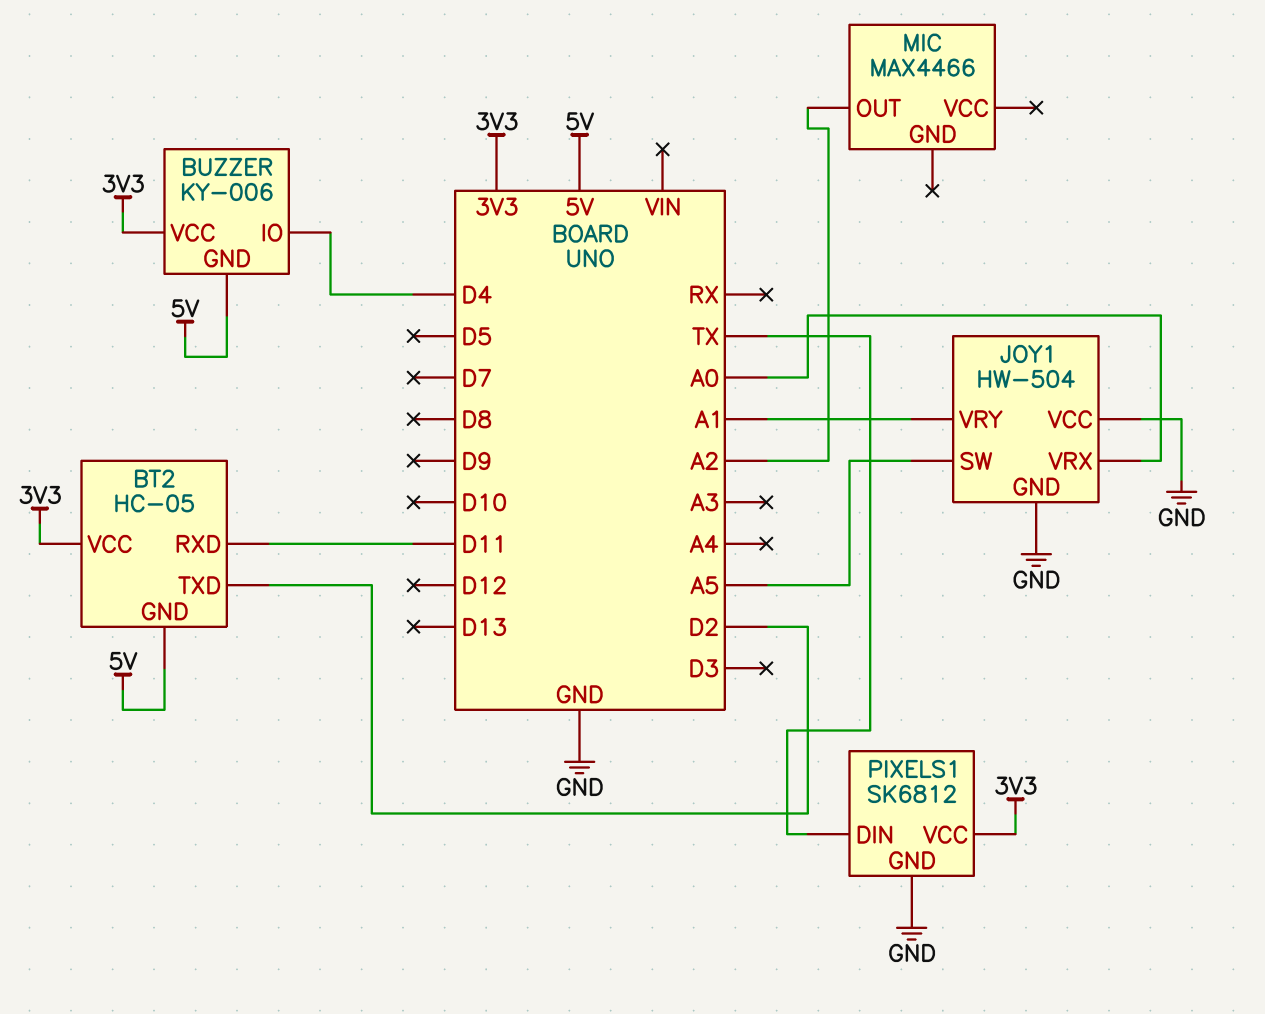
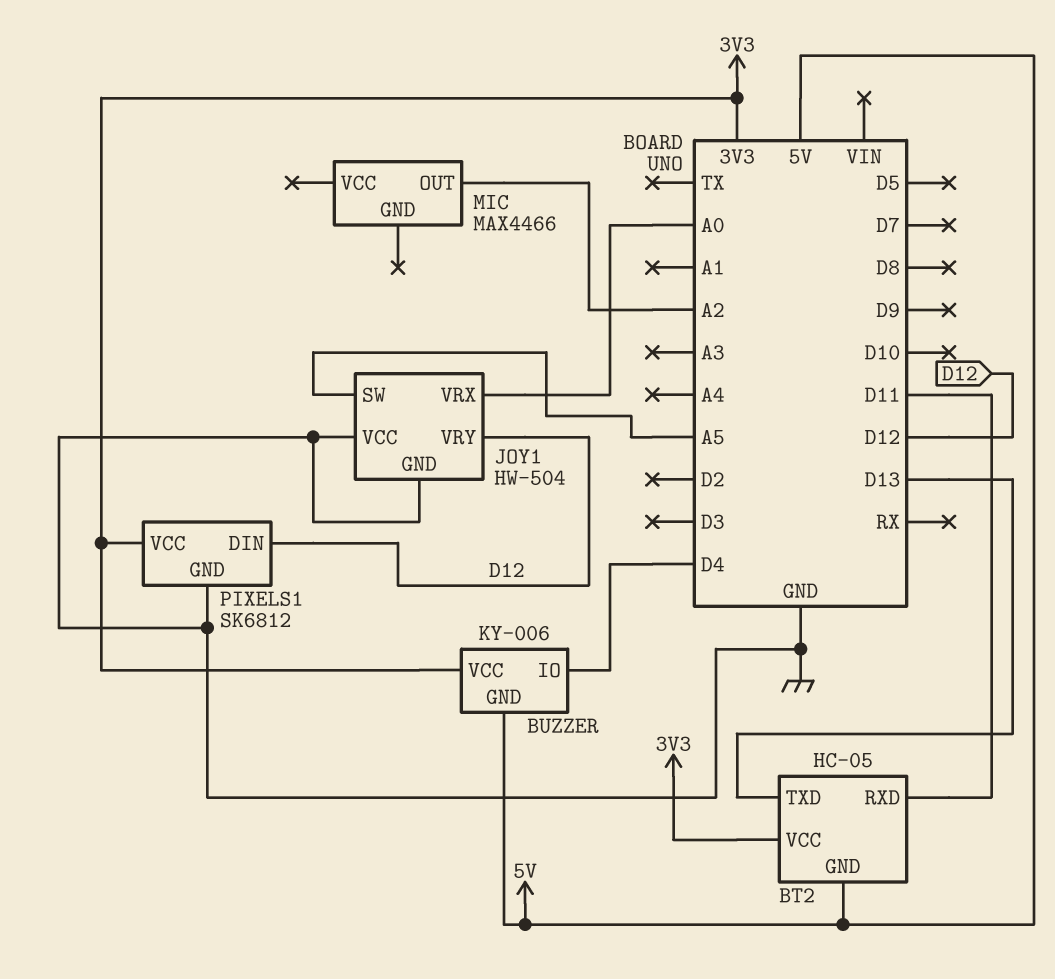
BT2 pin TXD: D2 -> D13
JOY1 pin VRY: A1 -> D12
PIXELS1 pin DIN: TX -> D12

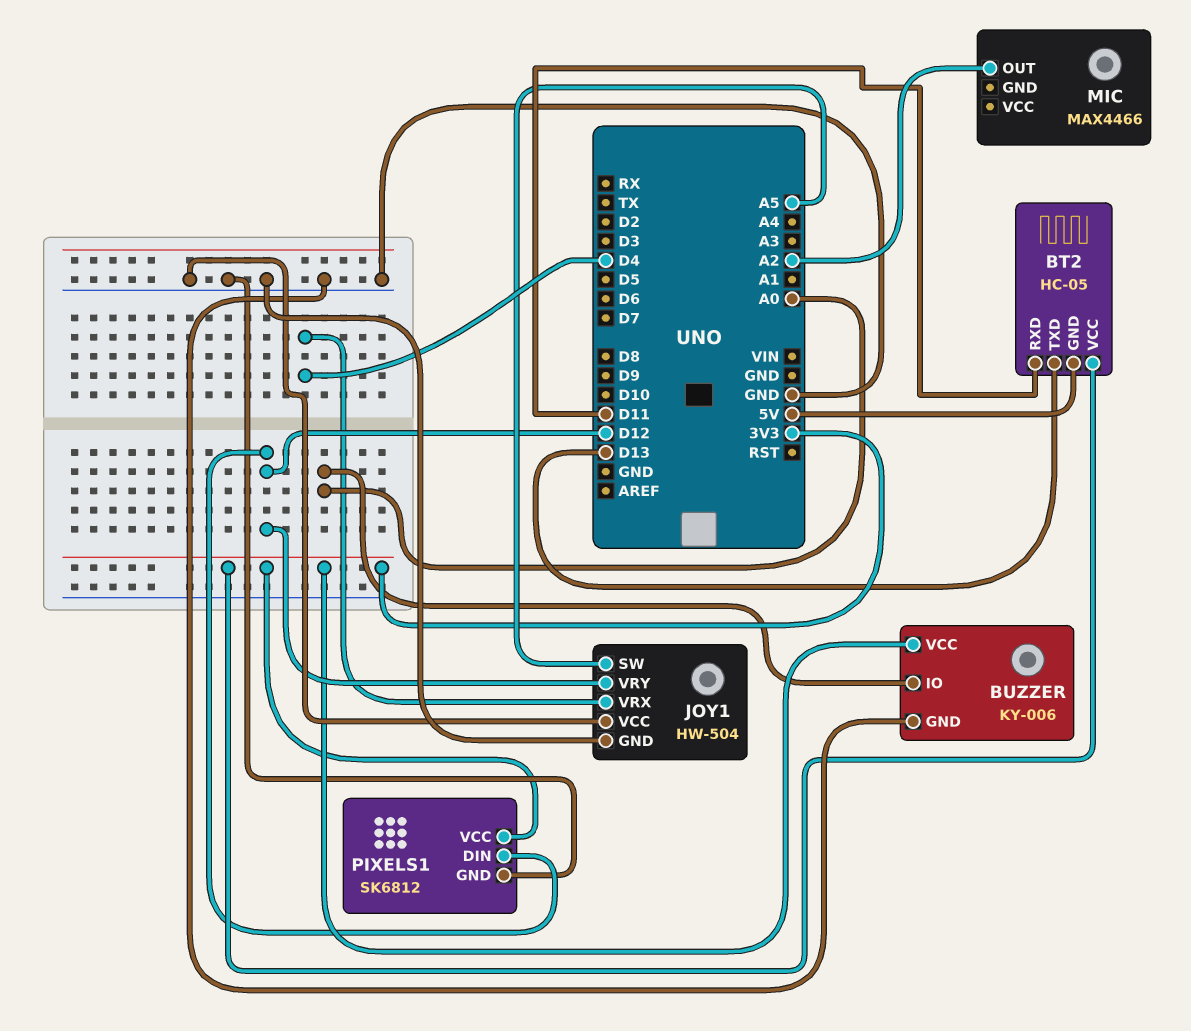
BUZZER pin GND: 5V -> GND
BUZZER pin IO: D4 -> A0
JOY1 pin VRX: A0 -> D4

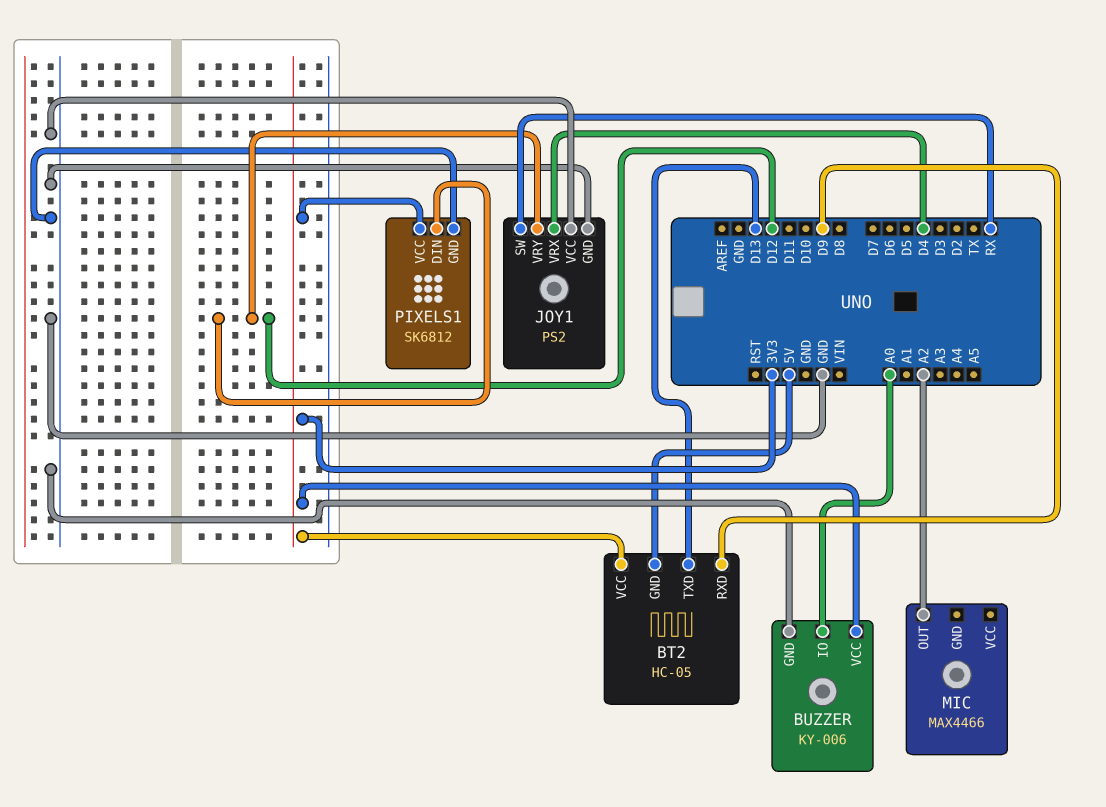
BT2 pin RXD: D11 -> D9
JOY1: HW-504 -> PS2
JOY1 pin SW: A5 -> RX

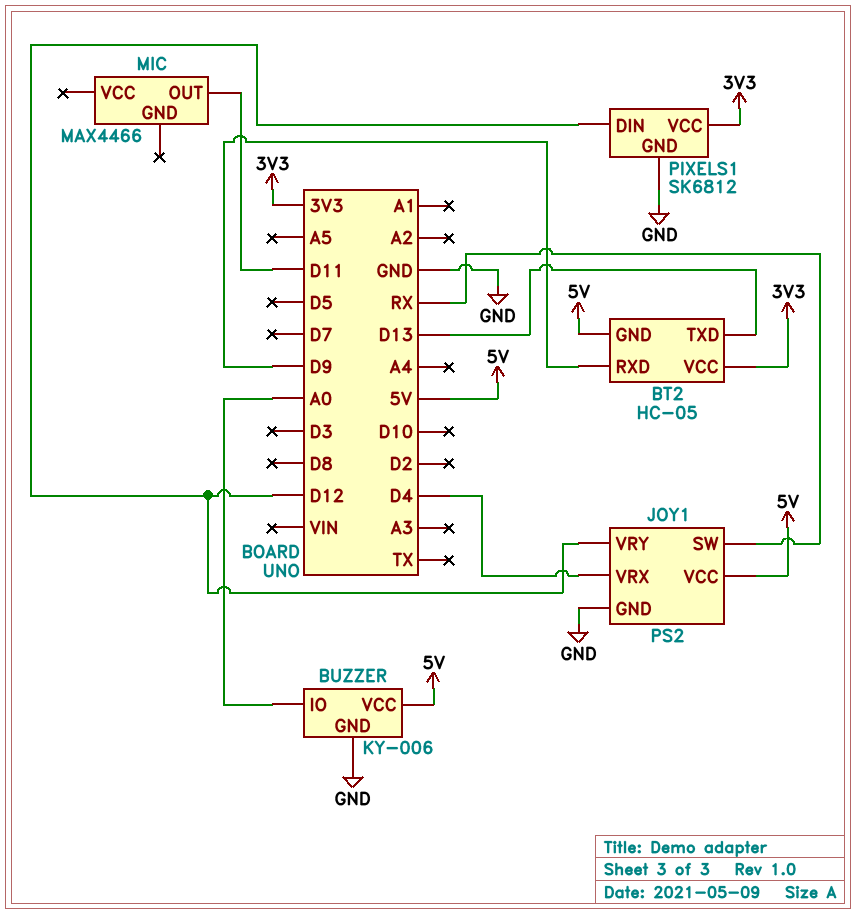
BUZZER pin VCC: 3V3 -> 5V
JOY1 pin VCC: GND -> 5V
MIC pin OUT: A2 -> D11

